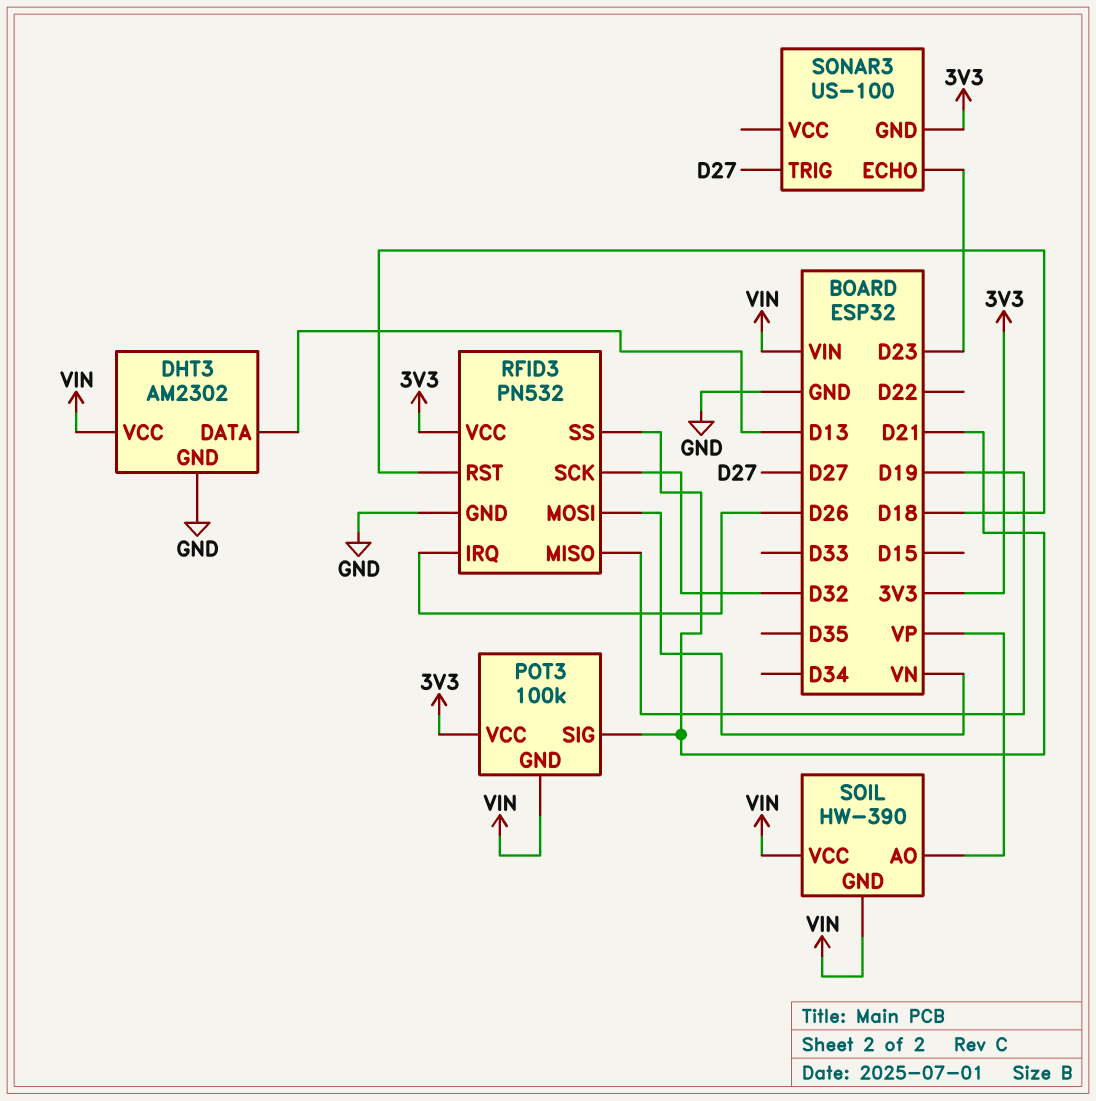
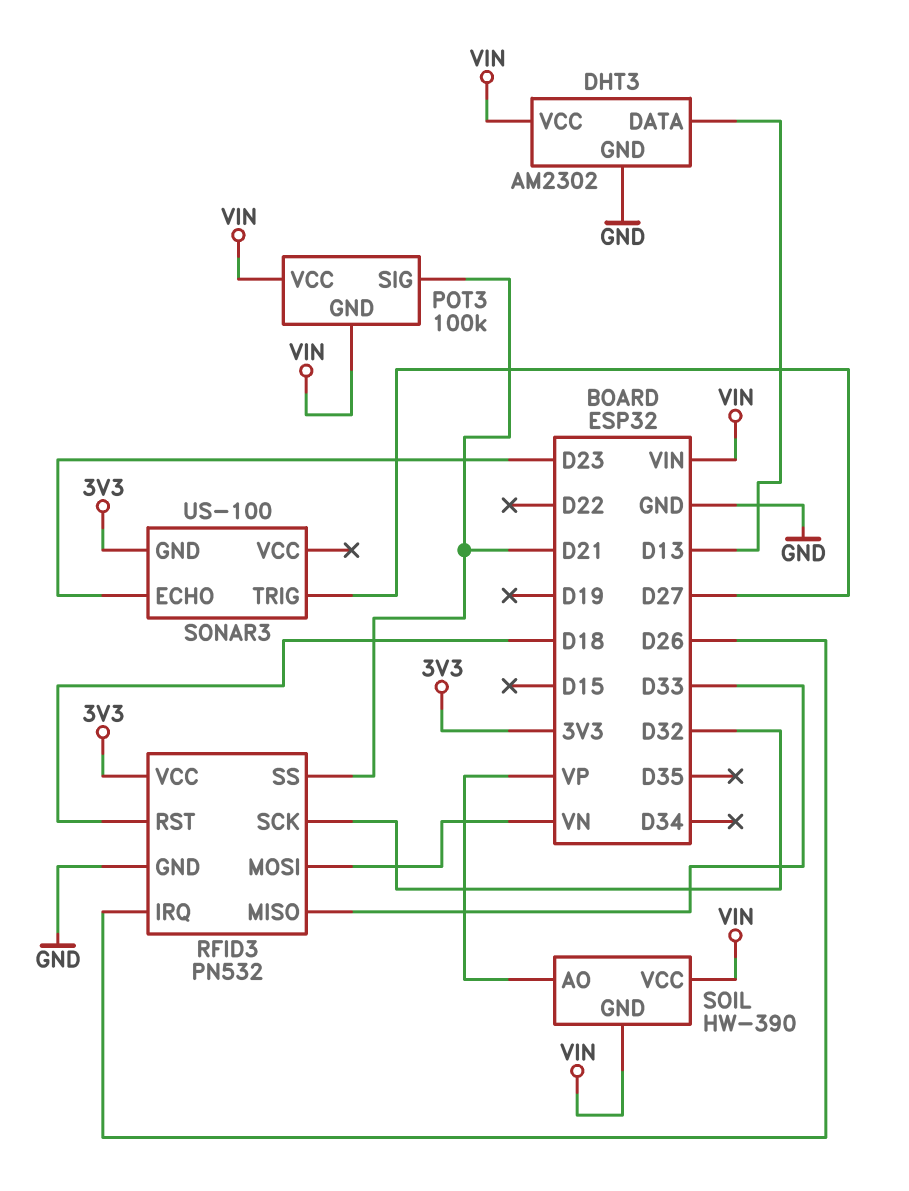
POT3 pin VCC: 3V3 -> VIN
RFID3 pin MISO: D19 -> D33

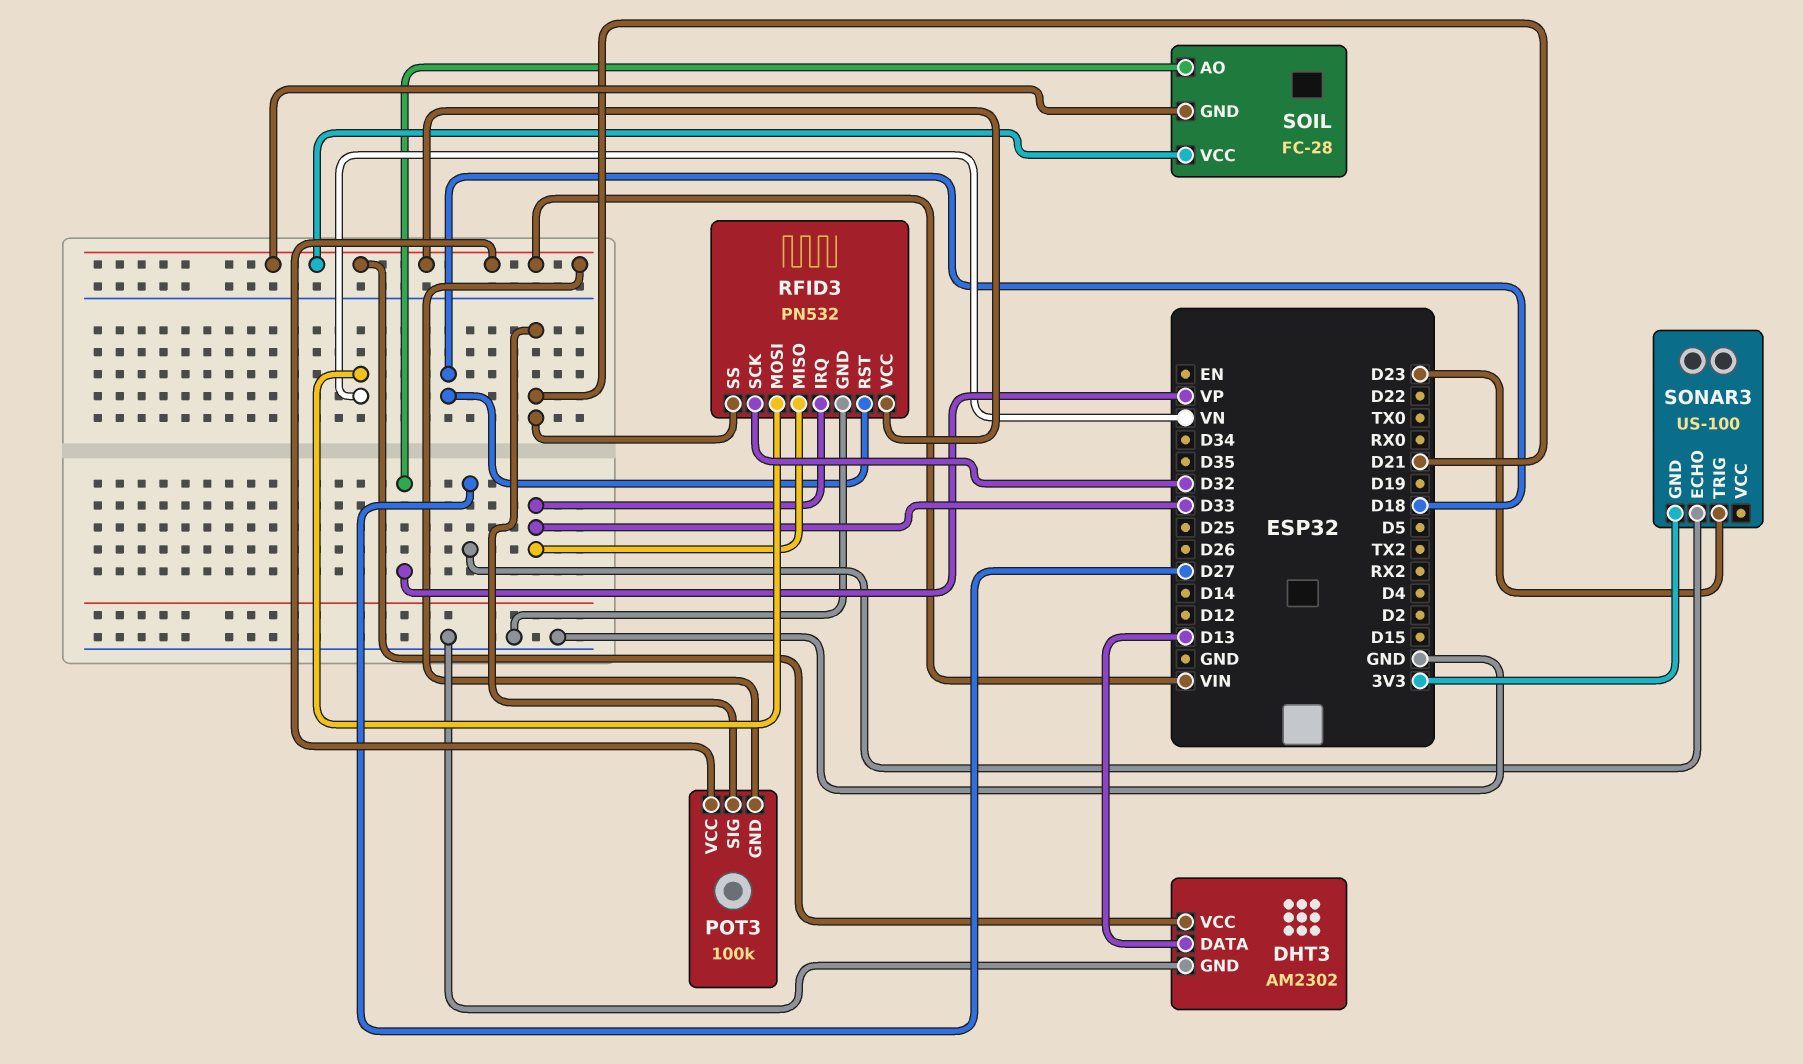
RFID3 pin IRQ: D26 -> D33
RFID3 pin VCC: 3V3 -> VIN
SOIL: HW-390 -> FC-28
SONAR3 pin ECHO: D23 -> D27
SONAR3 pin TRIG: D27 -> D23

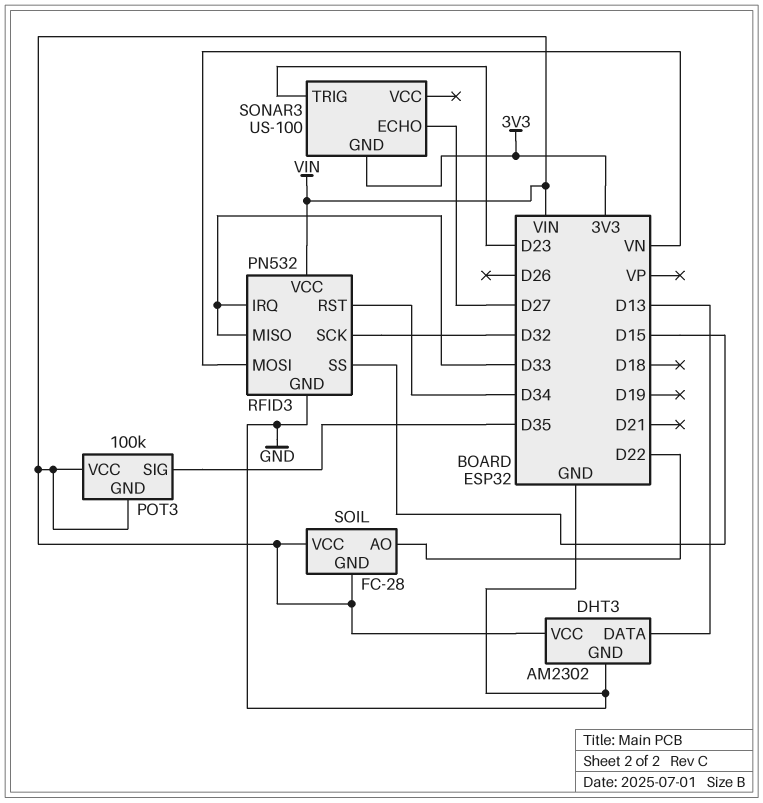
POT3 pin SIG: D21 -> D35
RFID3 pin RST: D18 -> D34
RFID3 pin SS: D21 -> D15
SOIL pin AO: VP -> D22

